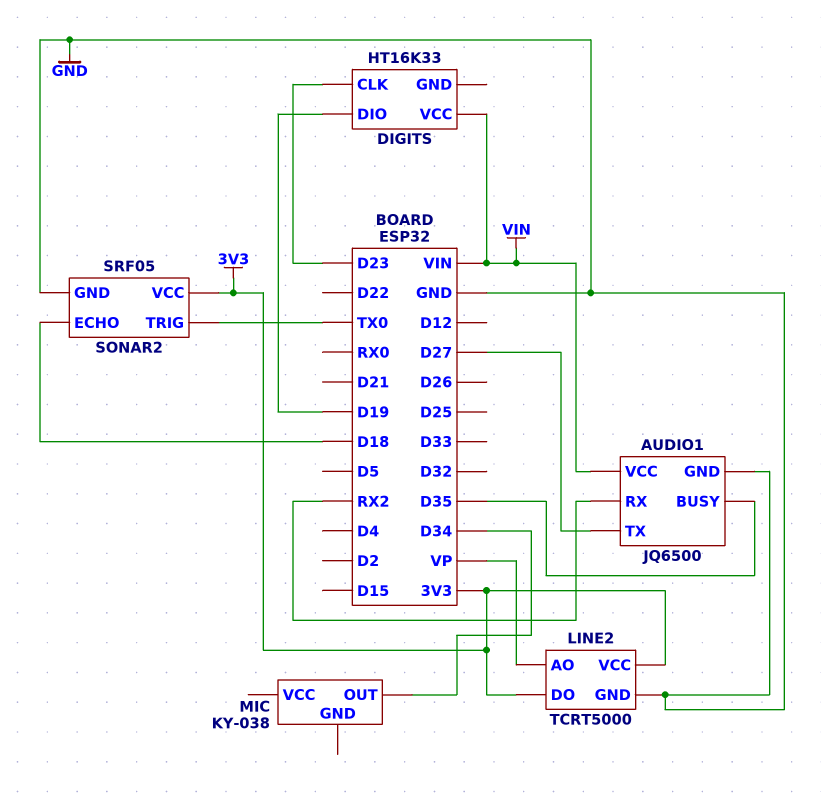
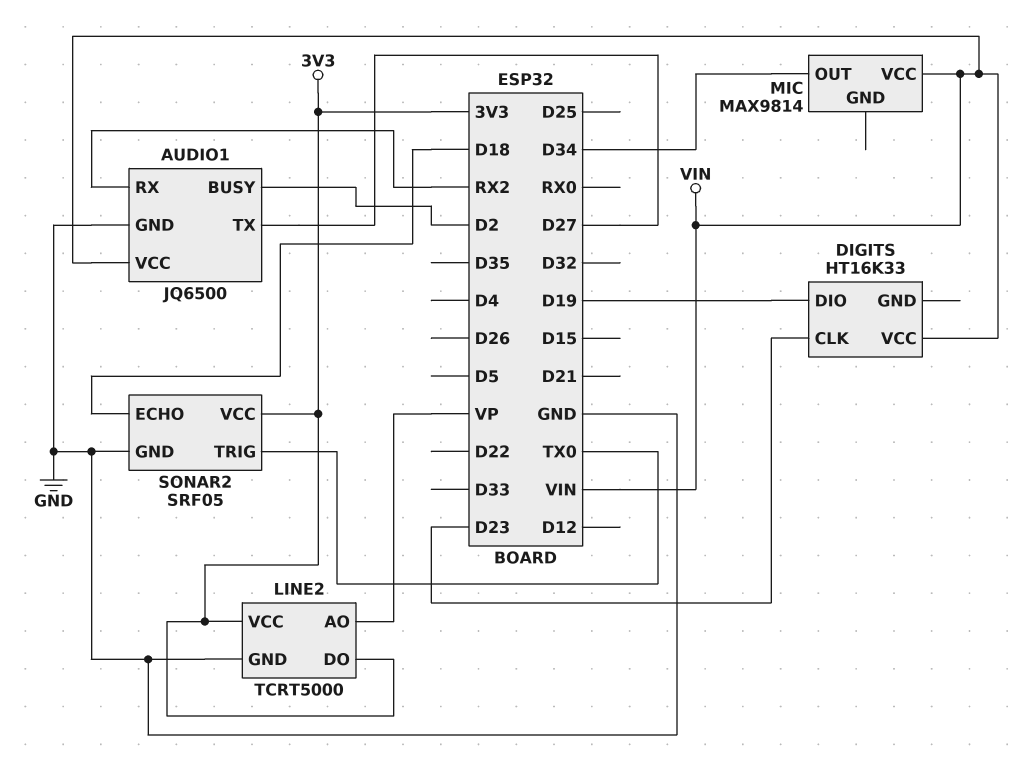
AUDIO1 pin BUSY: D35 -> D2
MIC: KY-038 -> MAX9814
MIC pin VCC: none -> VIN

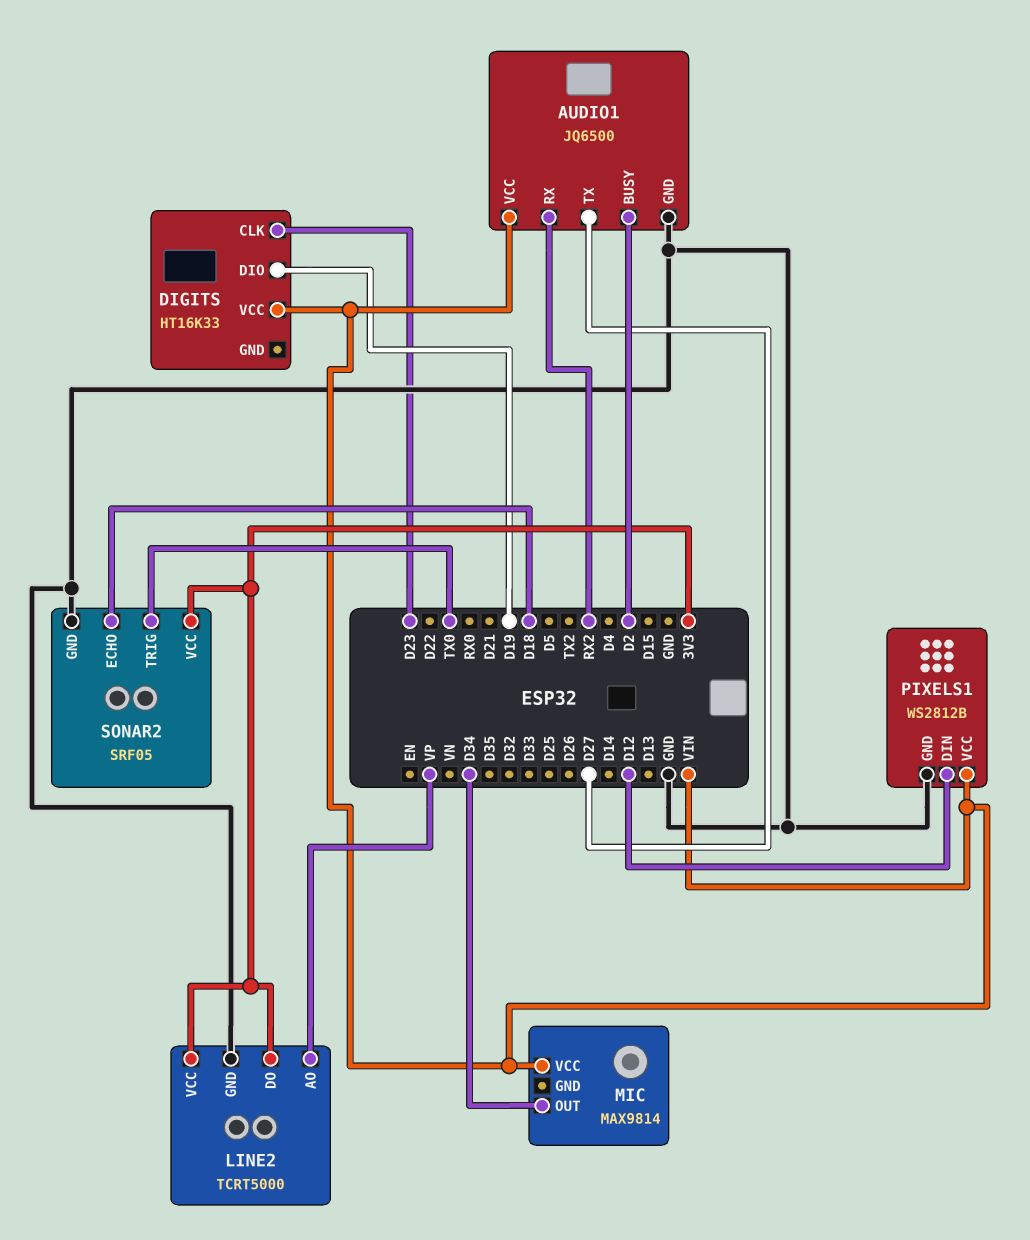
PIXELS1: none -> WS2812B
PIXELS1 pin DIN: none -> D12
PIXELS1 pin GND: none -> GND
PIXELS1 pin VCC: none -> VIN

